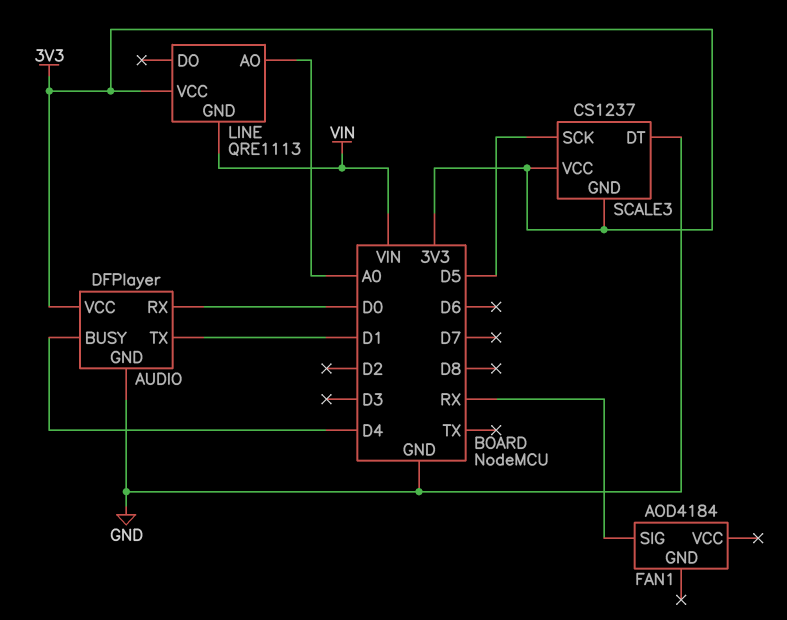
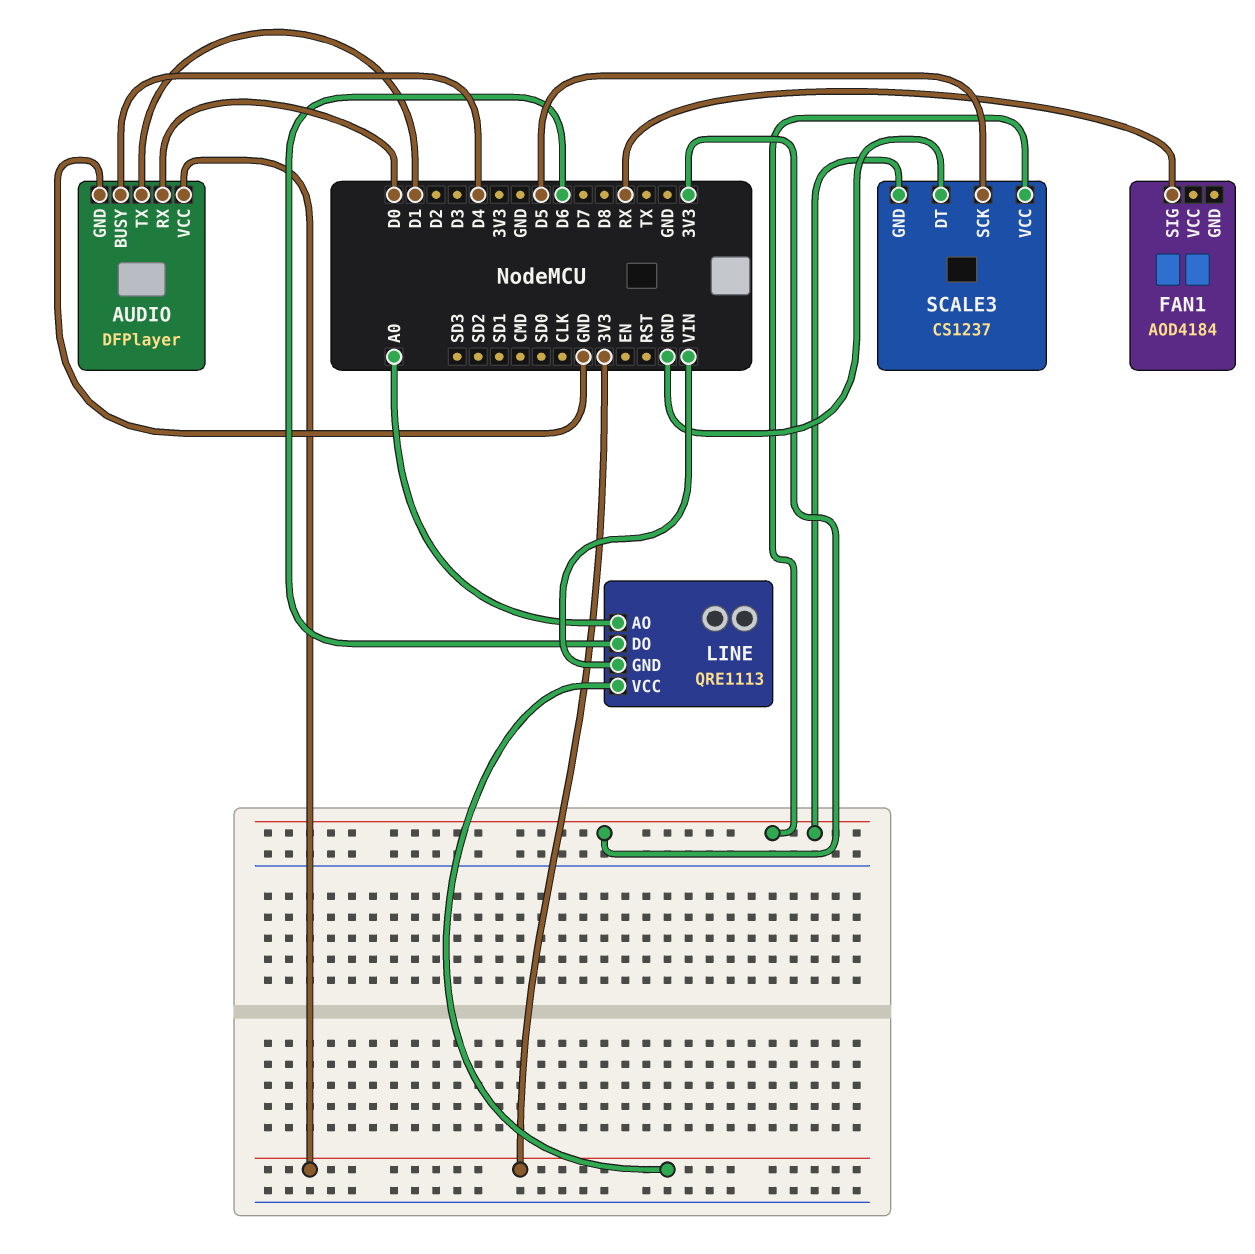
LINE pin DO: none -> D6

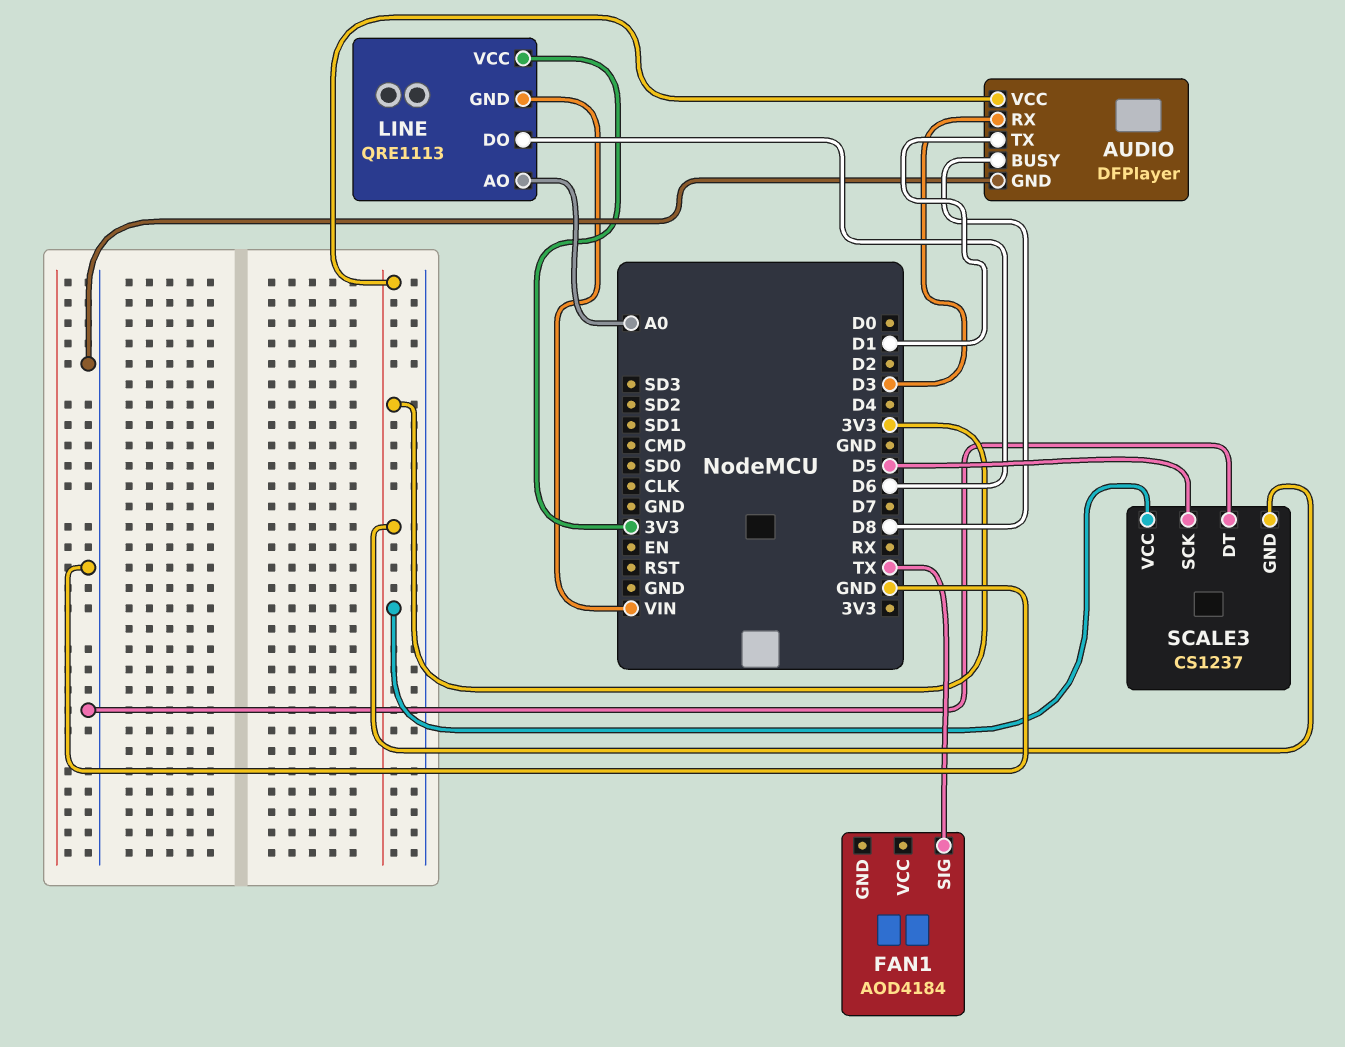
AUDIO pin BUSY: D4 -> D8
AUDIO pin RX: D0 -> D3
FAN1 pin SIG: RX -> TX

